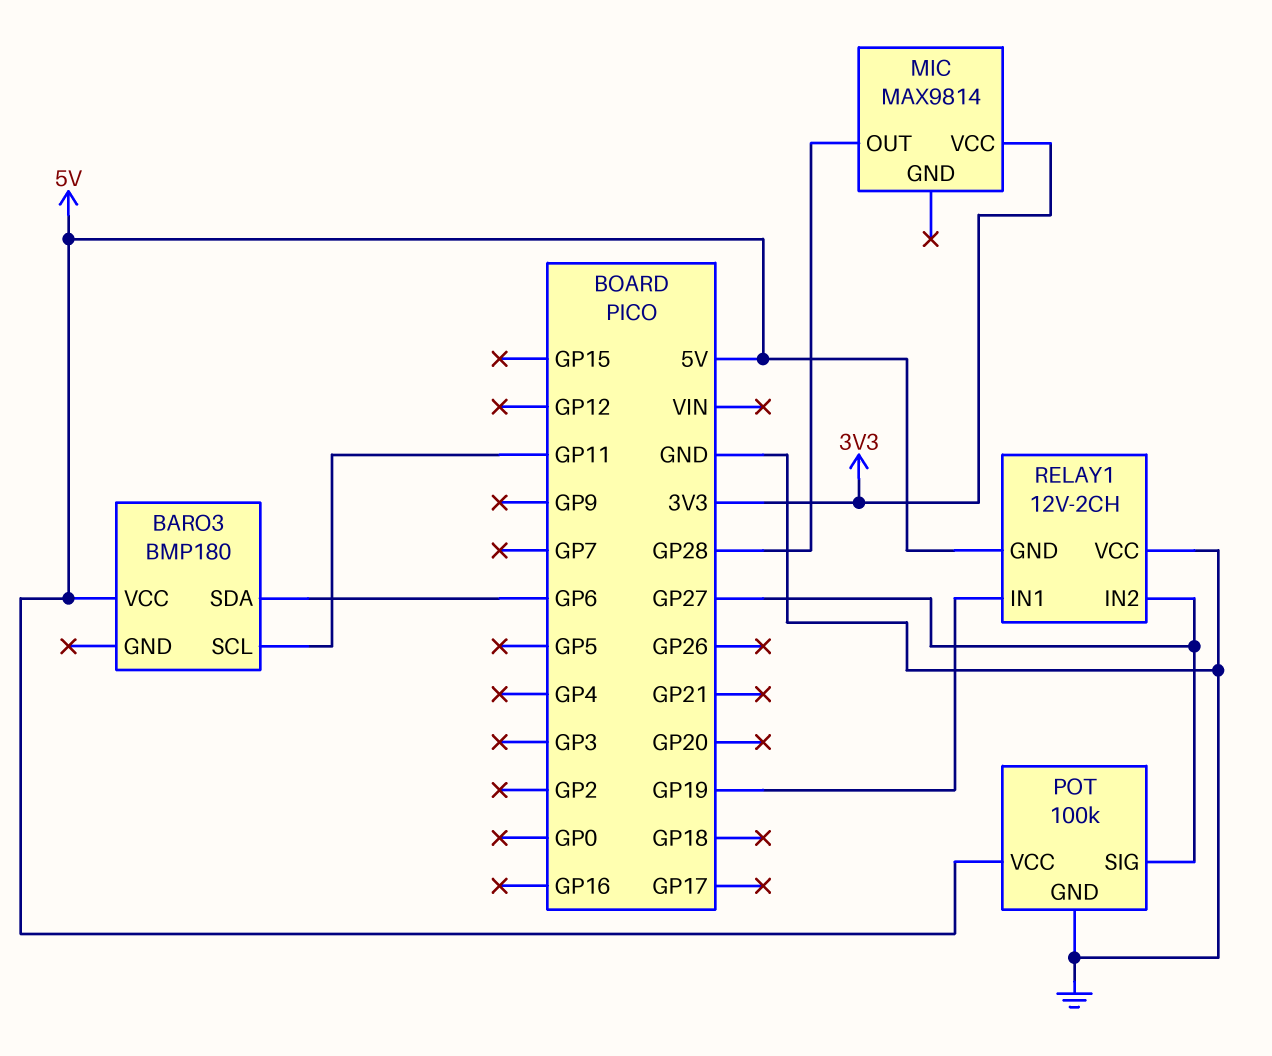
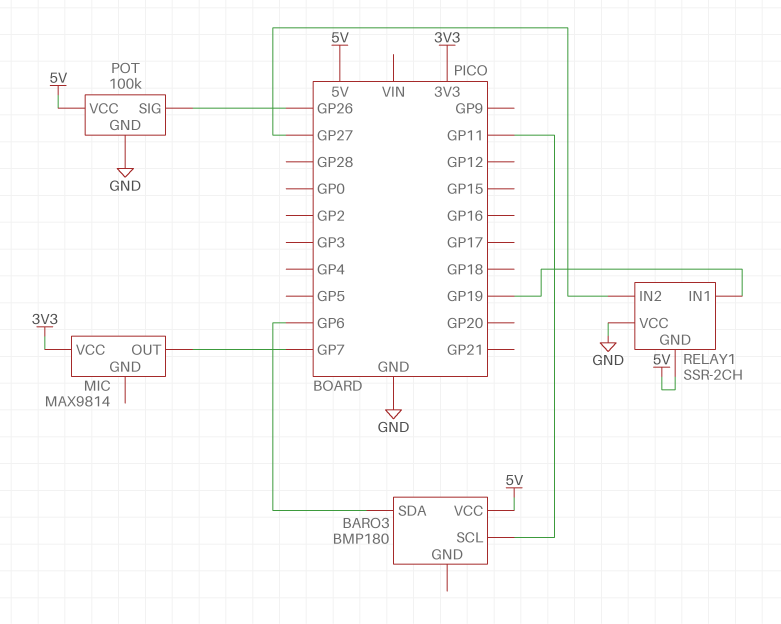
MIC pin OUT: GP28 -> GP7
POT pin SIG: GP27 -> GP26
RELAY1: 12V-2CH -> SSR-2CH

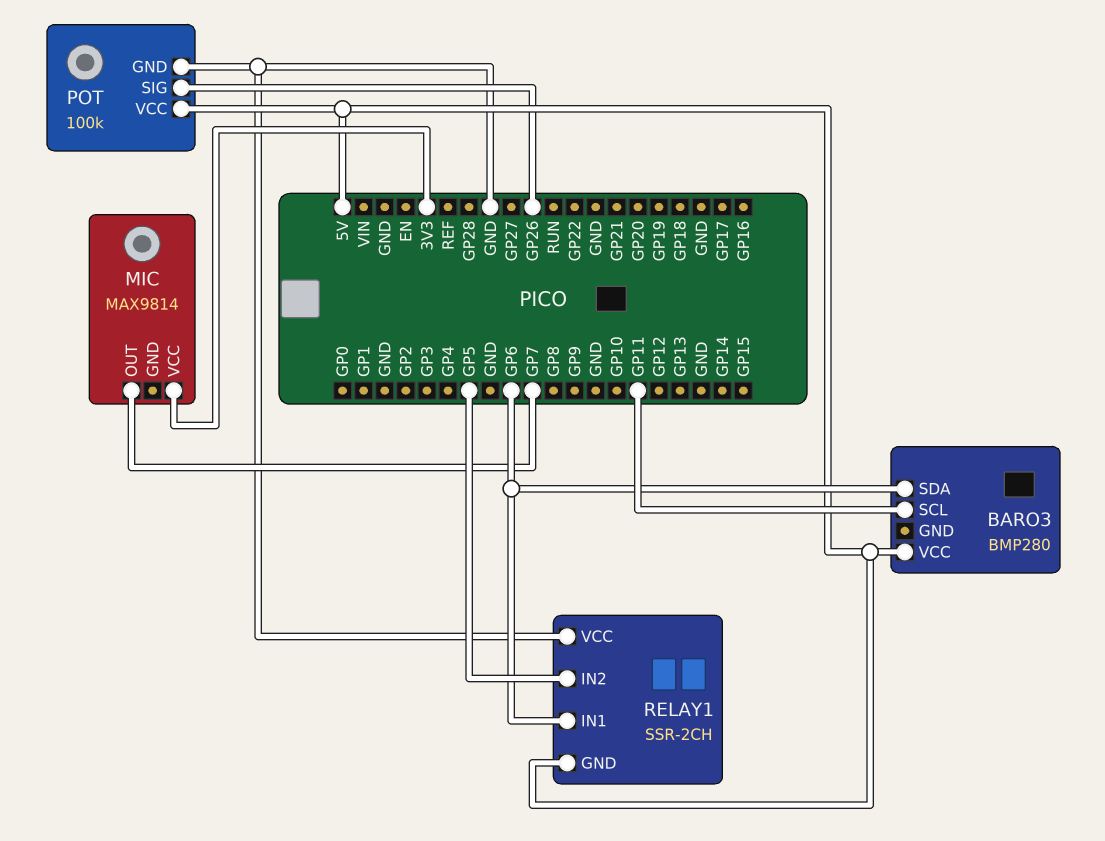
BARO3: BMP180 -> BMP280
RELAY1 pin IN1: GP19 -> GP6
RELAY1 pin IN2: GP27 -> GP5

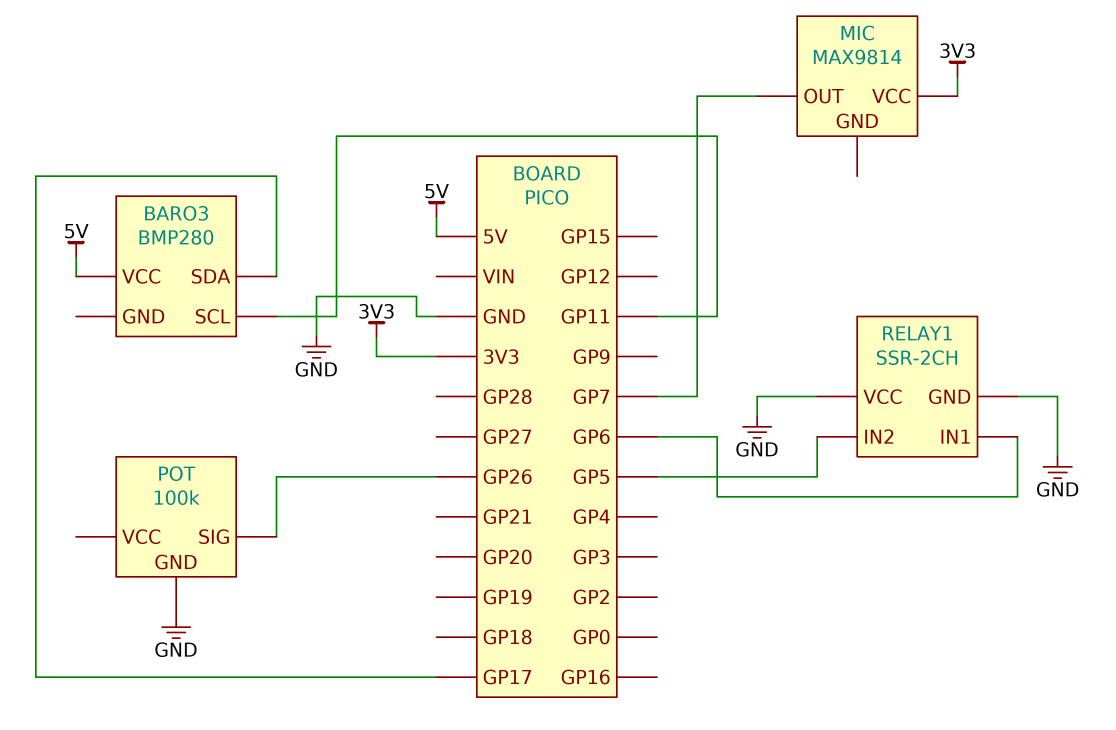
BARO3 pin SDA: GP6 -> GP17
POT pin VCC: 5V -> none
RELAY1 pin GND: 5V -> GND

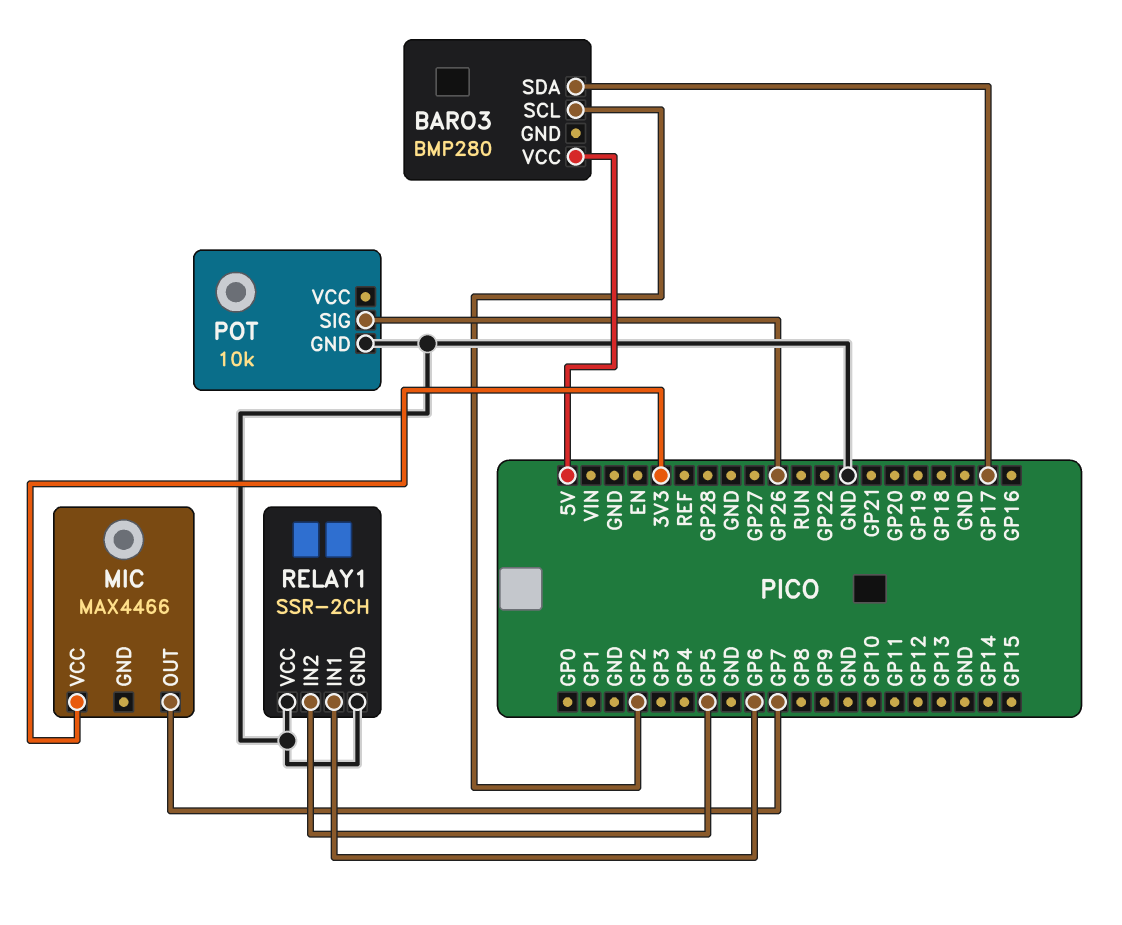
BARO3 pin SCL: GP11 -> GP2
MIC: MAX9814 -> MAX4466
POT: 100k -> 10k

